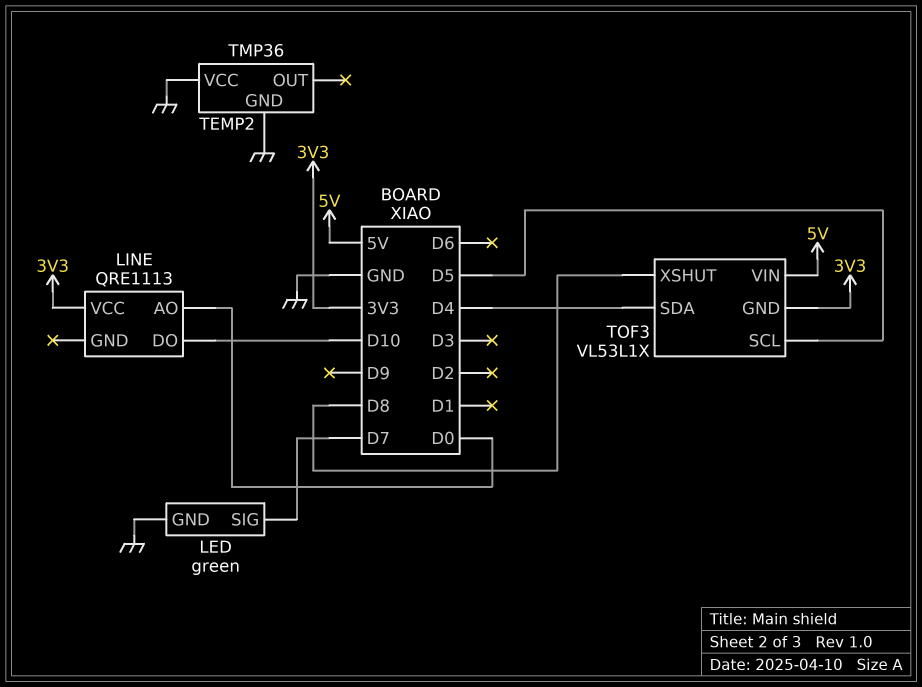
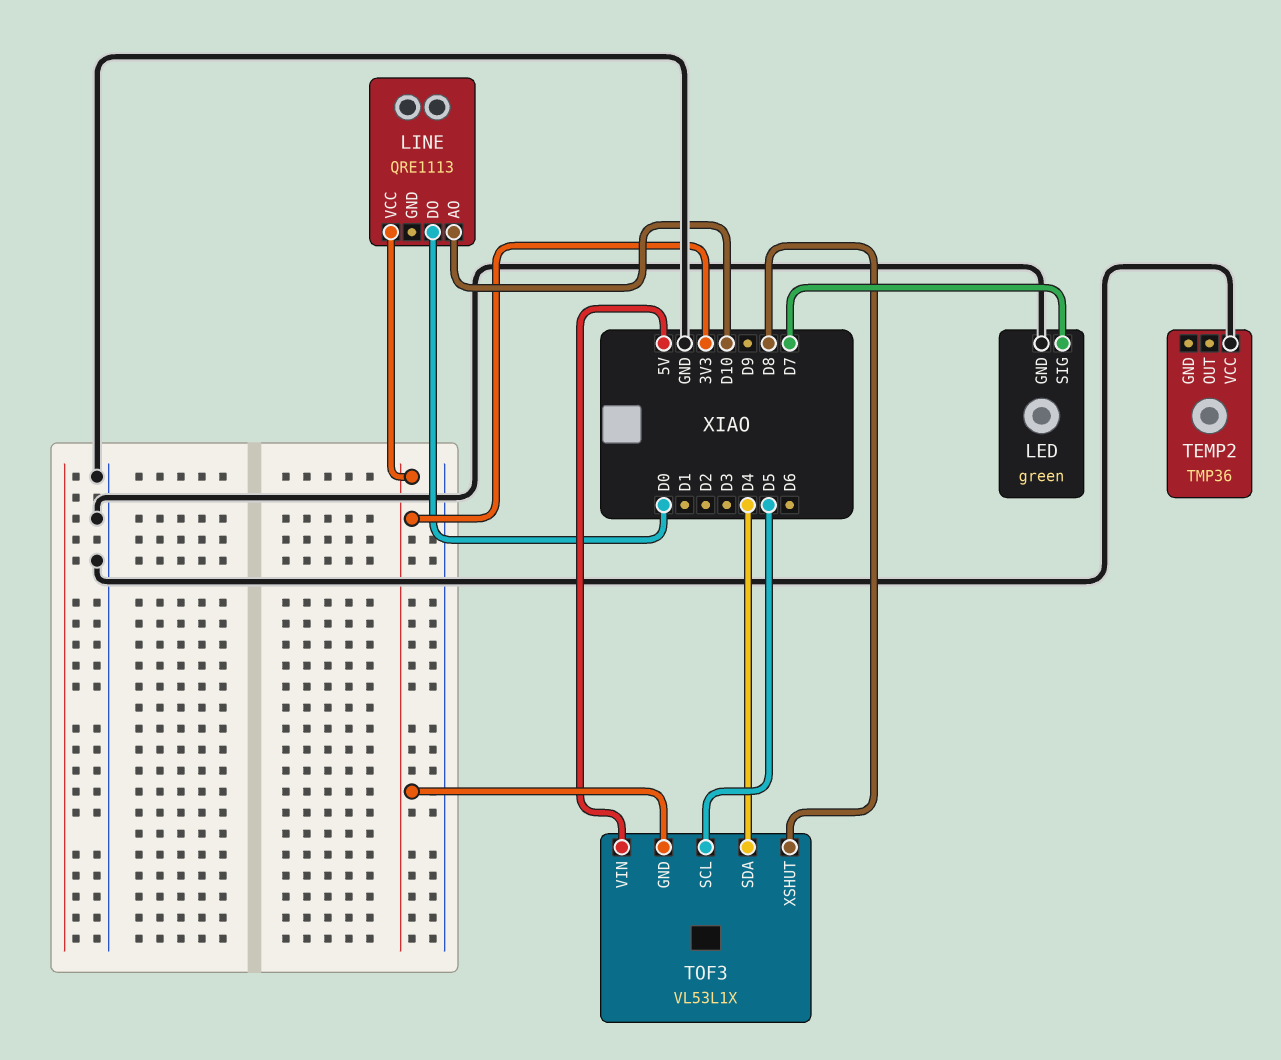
LINE pin AO: D0 -> D10
LINE pin DO: D10 -> D0
TEMP2 pin GND: GND -> none

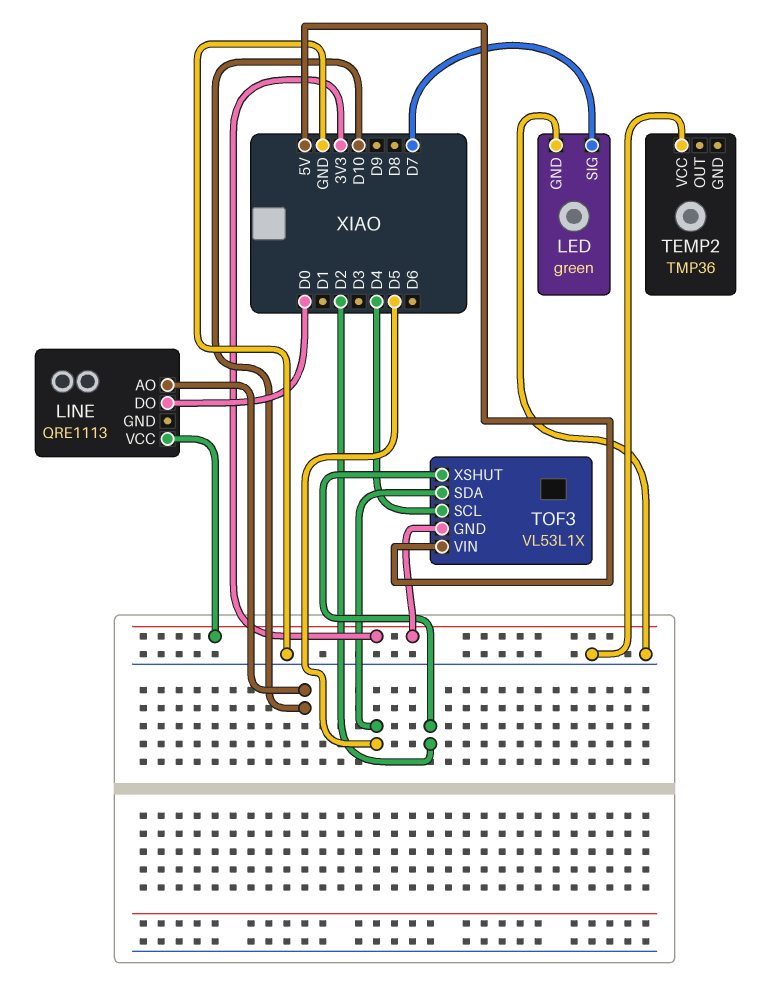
TOF3 pin SCL: D5 -> D4
TOF3 pin SDA: D4 -> D5
TOF3 pin XSHUT: D8 -> D2

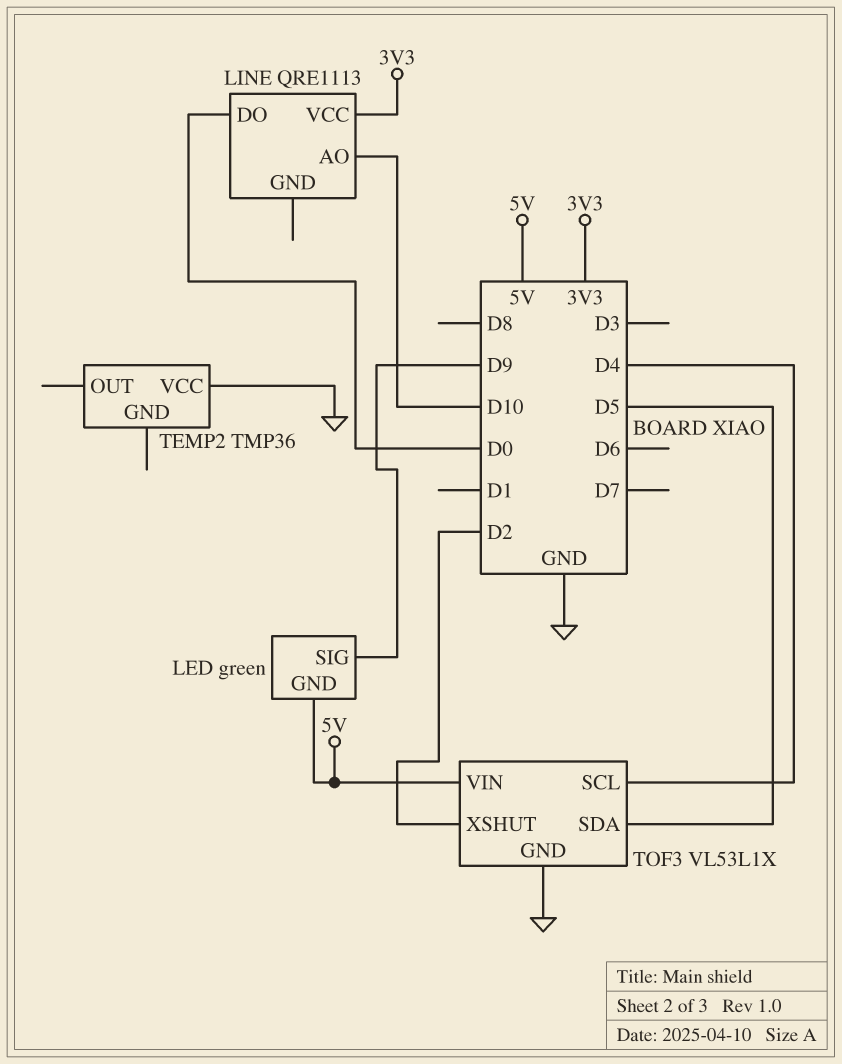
LED pin GND: GND -> 5V
LED pin SIG: D7 -> D9
TOF3 pin GND: 3V3 -> GND

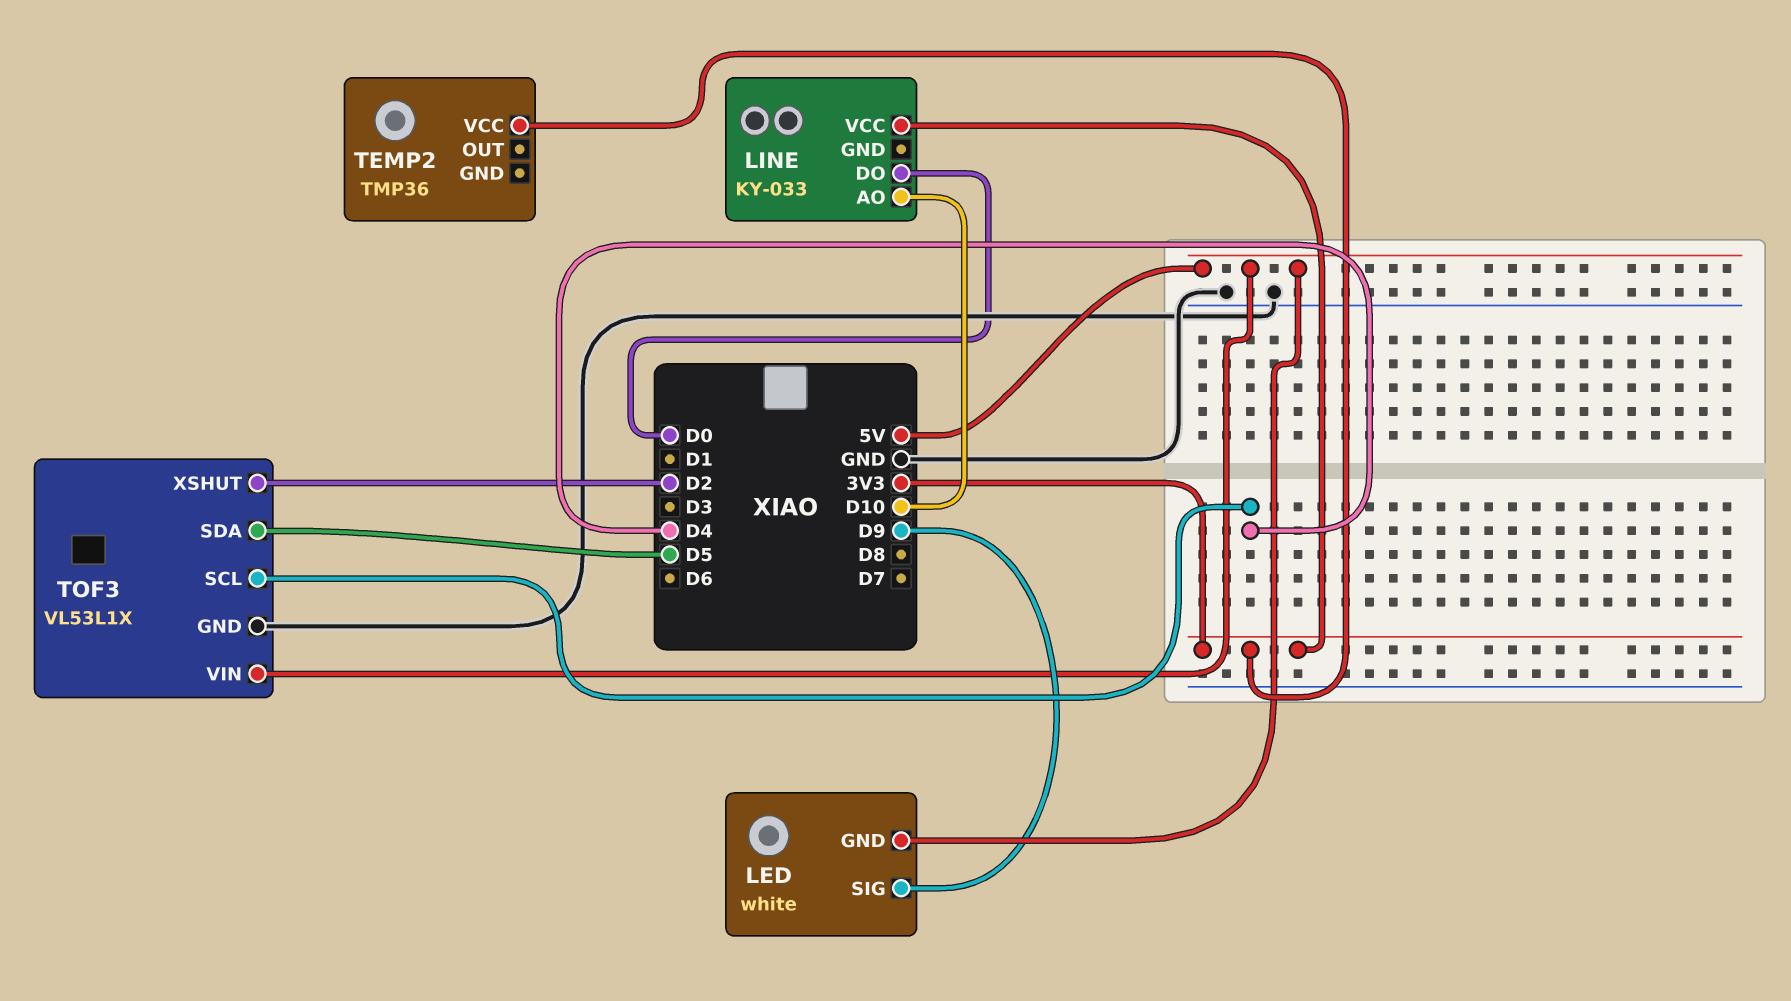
LED: green -> white
LINE: QRE1113 -> KY-033
TEMP2 pin VCC: GND -> 3V3

